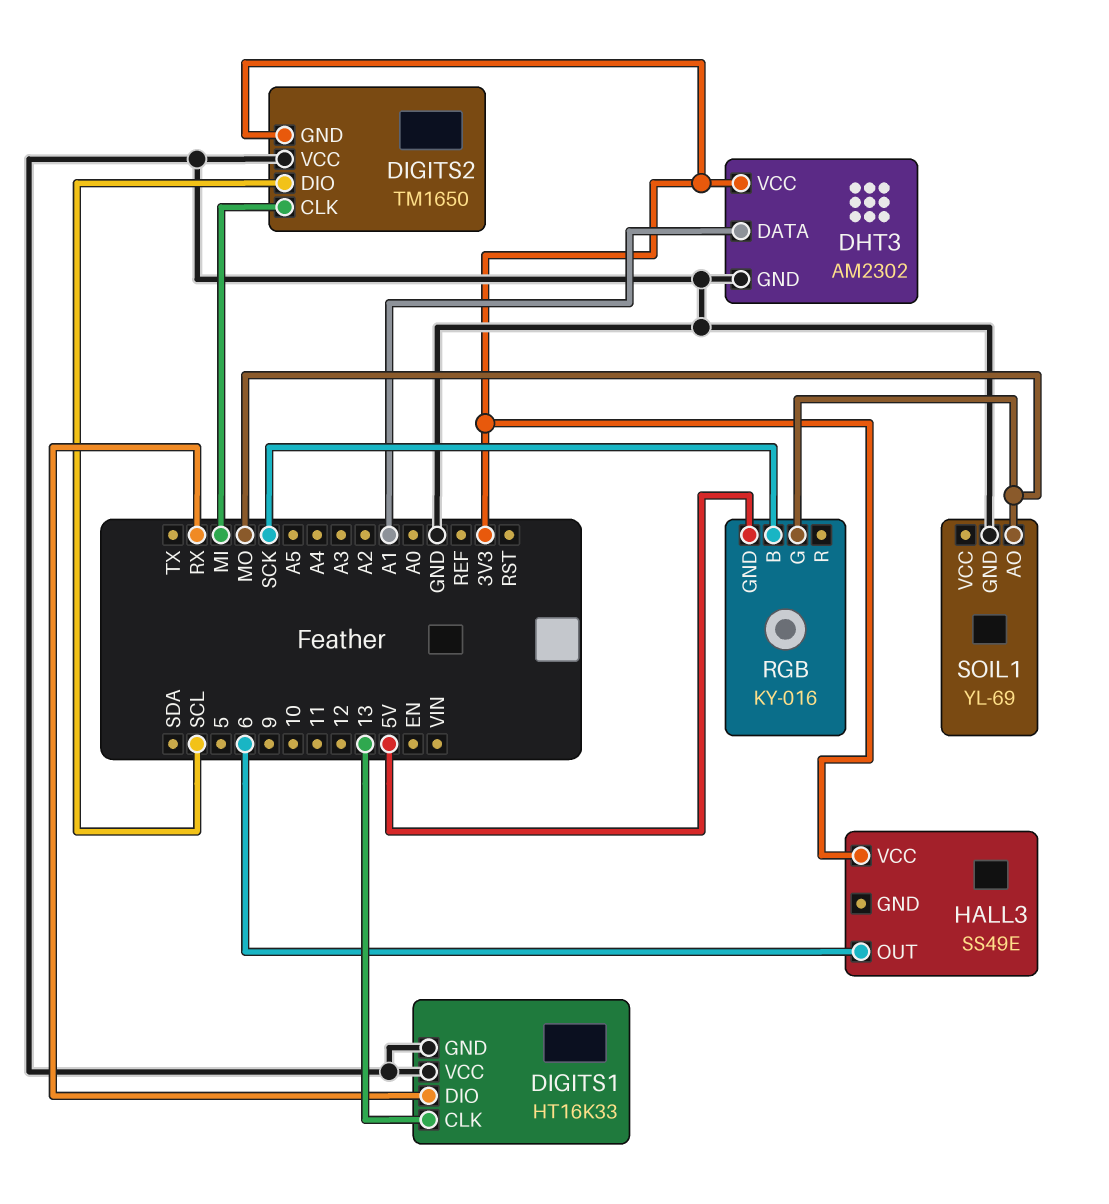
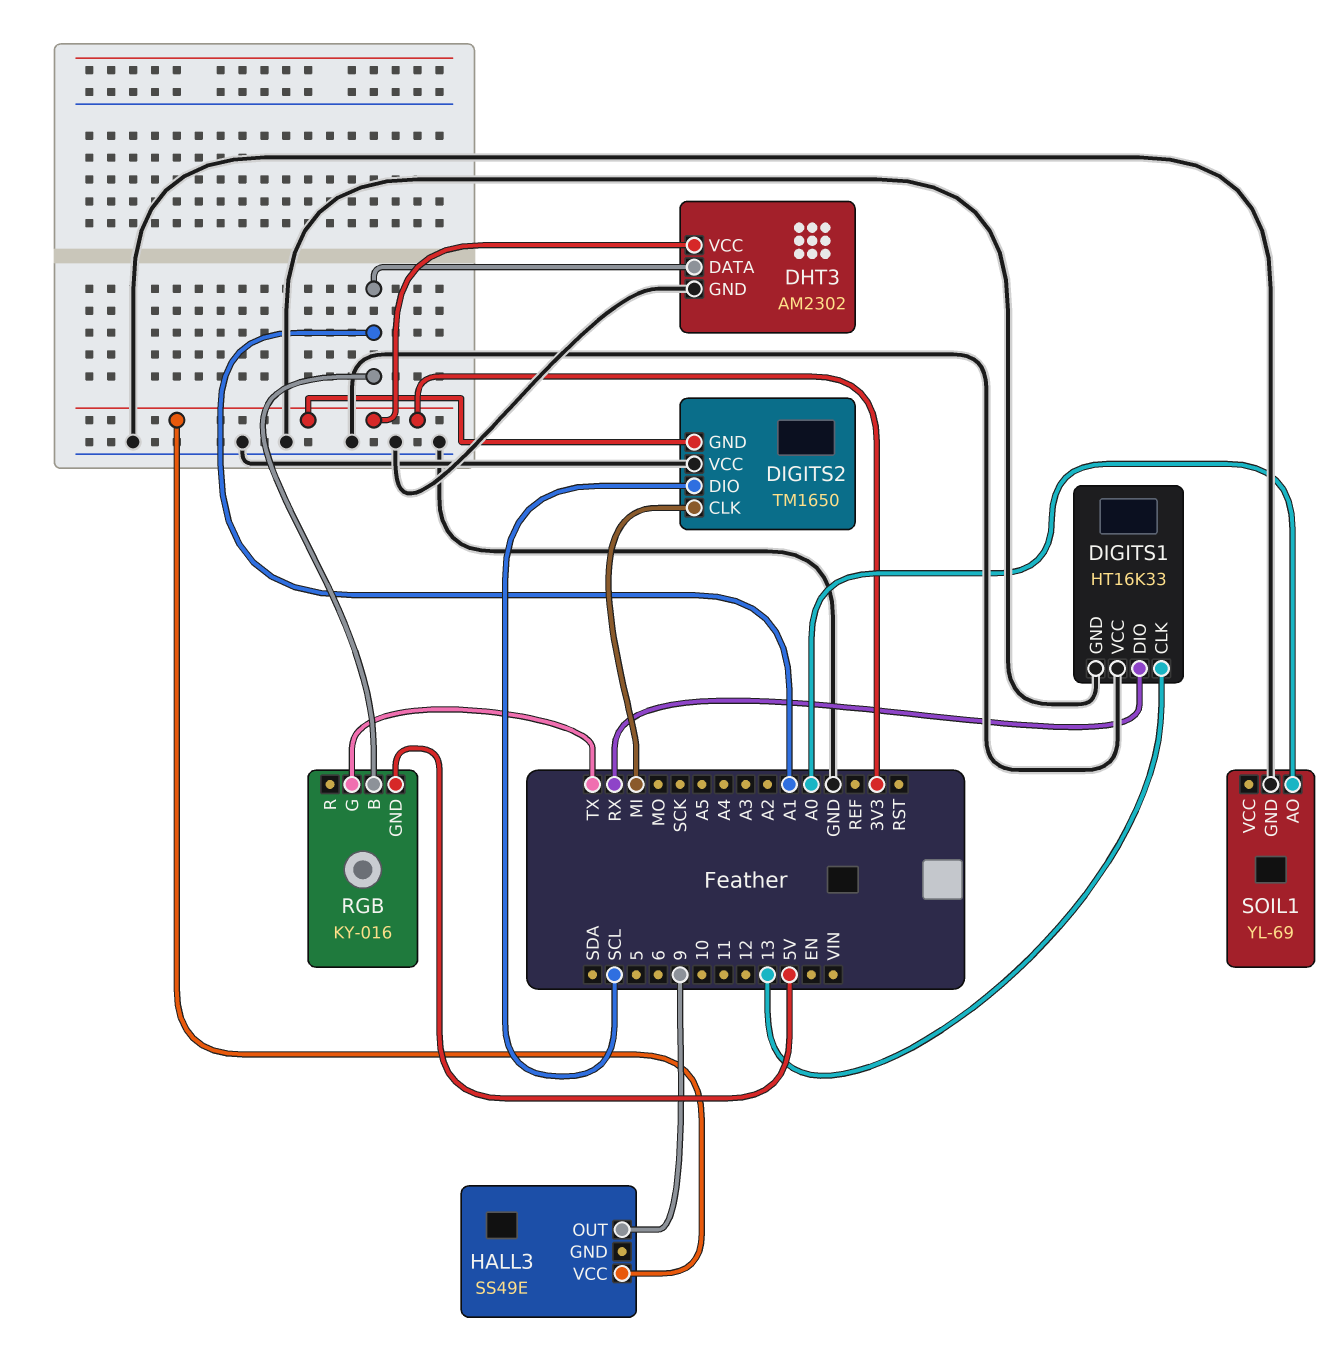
HALL3 pin OUT: 6 -> 9
RGB pin B: SCK -> A1
RGB pin G: MO -> TX
SOIL1 pin AO: MO -> A0

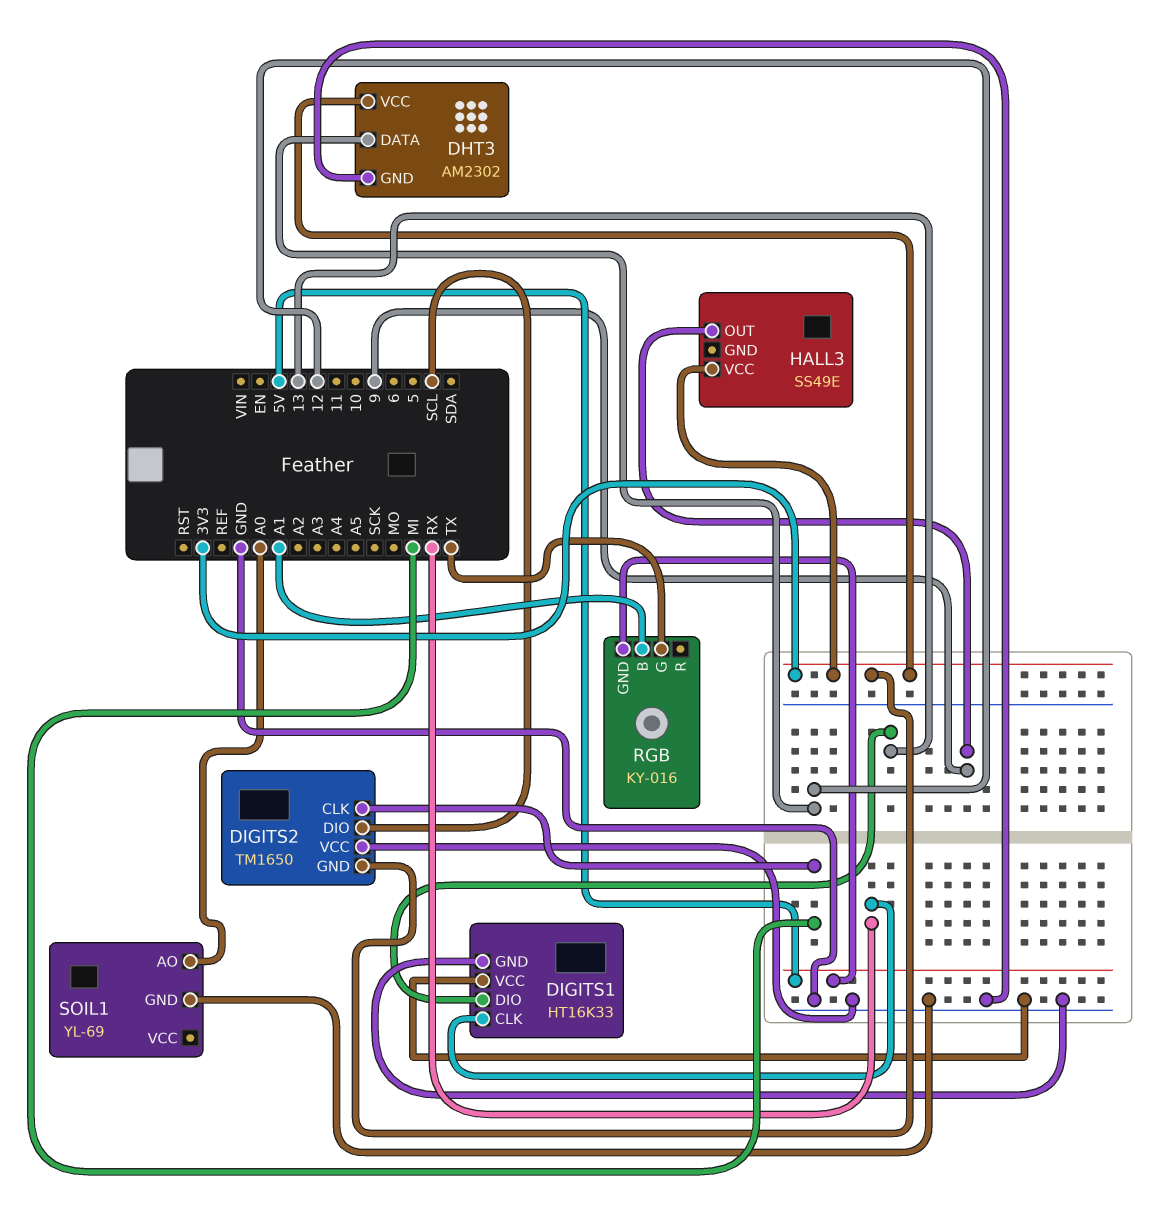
DHT3 pin DATA: A1 -> 12
DIGITS1 pin CLK: 13 -> RX
DIGITS1 pin DIO: RX -> 13

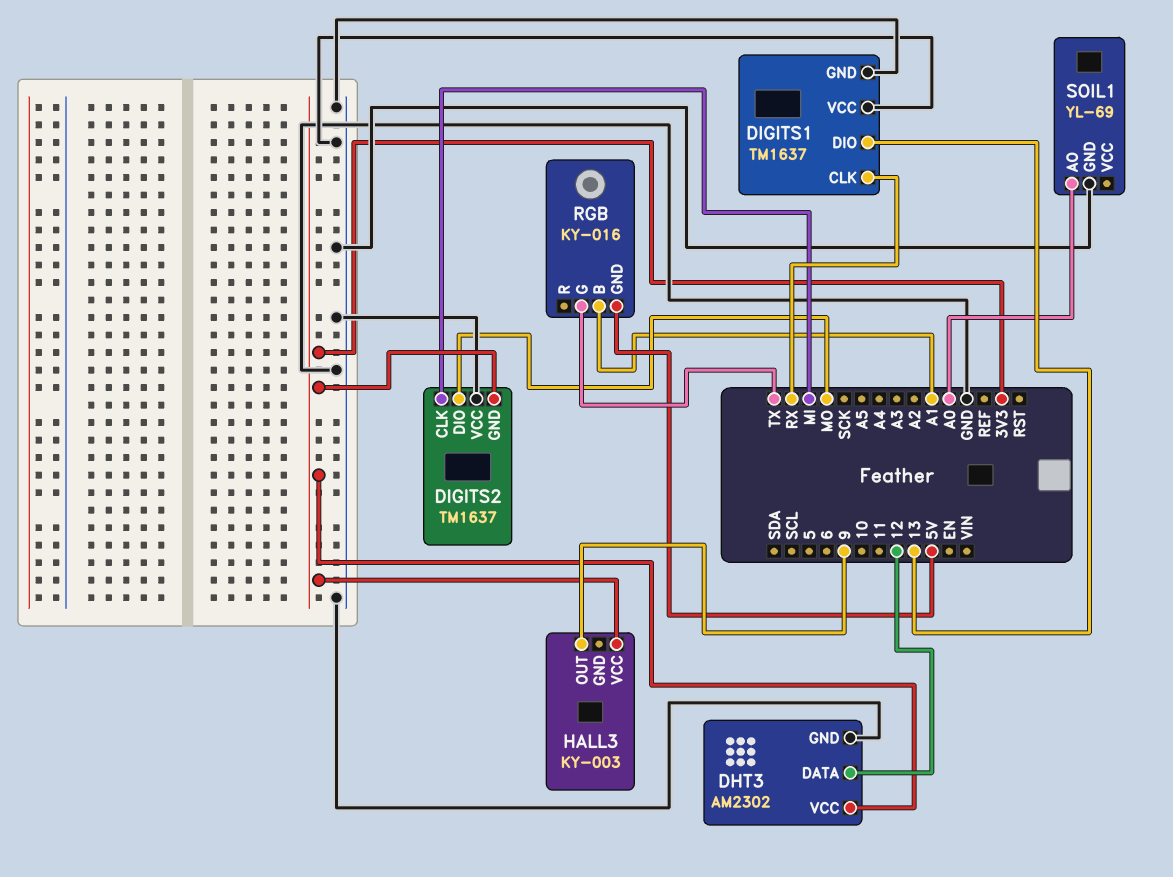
DIGITS1: HT16K33 -> TM1637
DIGITS2: TM1650 -> TM1637
DIGITS2 pin DIO: SCL -> MO
HALL3: SS49E -> KY-003

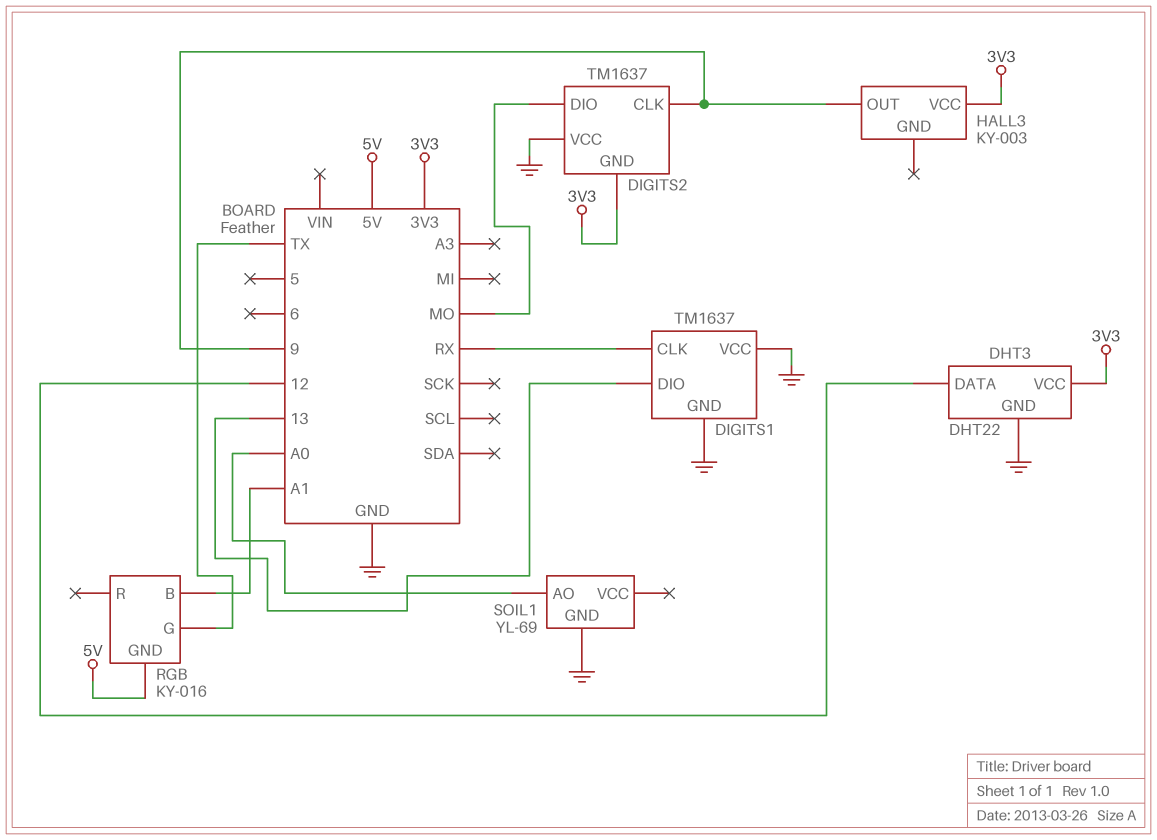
DHT3: AM2302 -> DHT22
DIGITS2 pin CLK: MI -> 9

